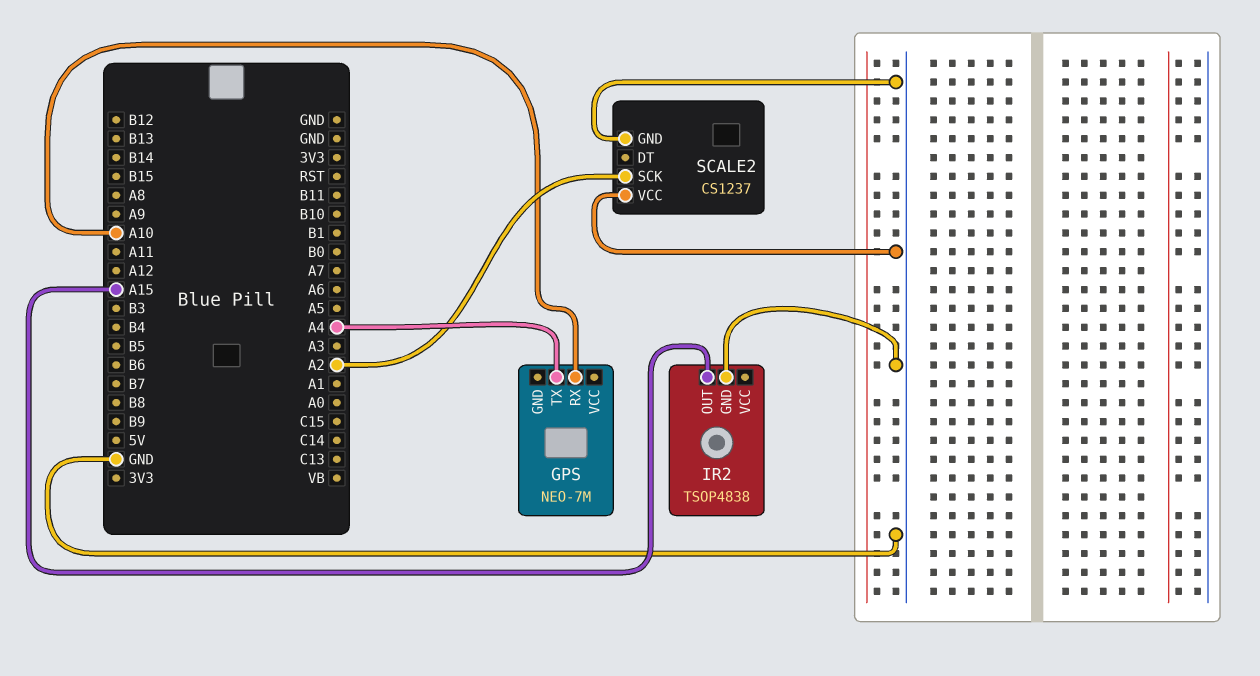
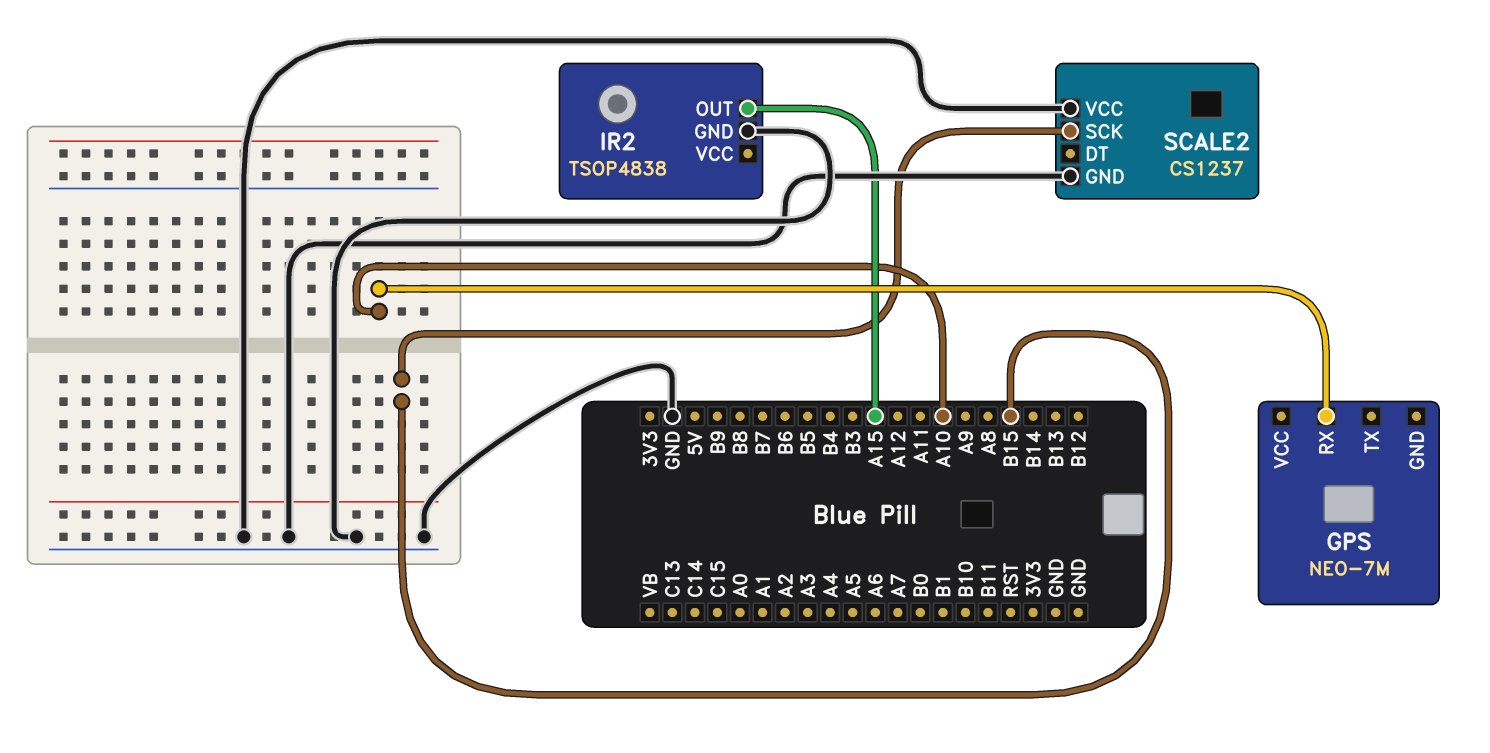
GPS pin TX: A4 -> none
SCALE2 pin SCK: A2 -> B15

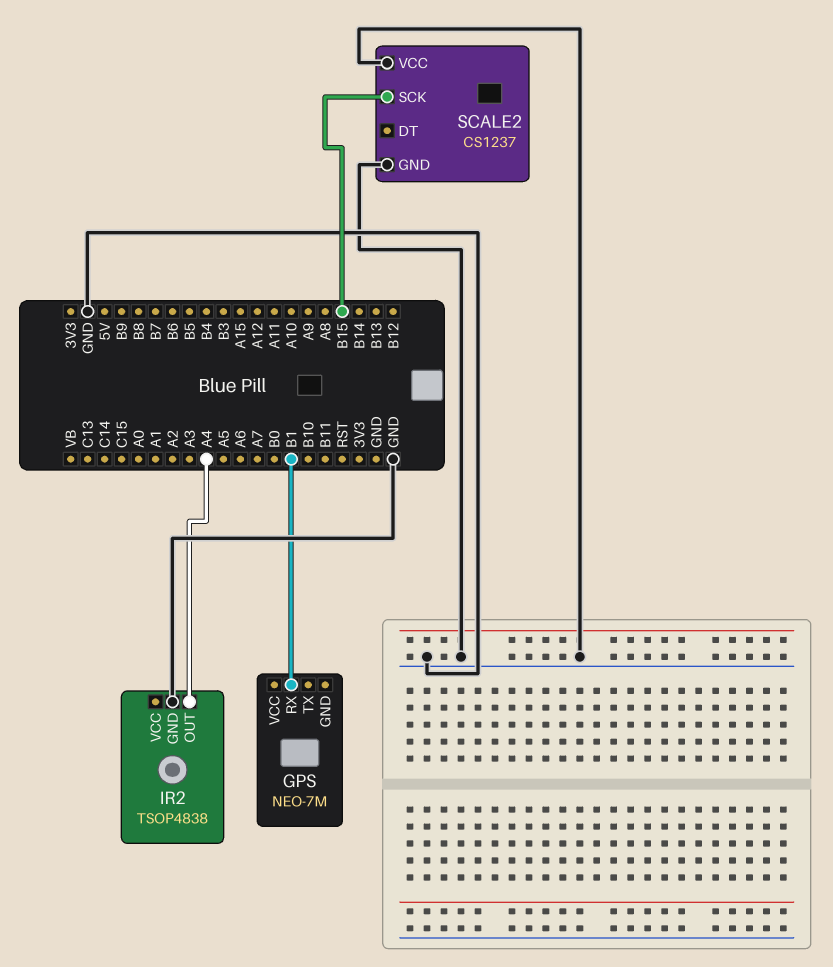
GPS pin RX: A10 -> B1
IR2 pin OUT: A15 -> A4

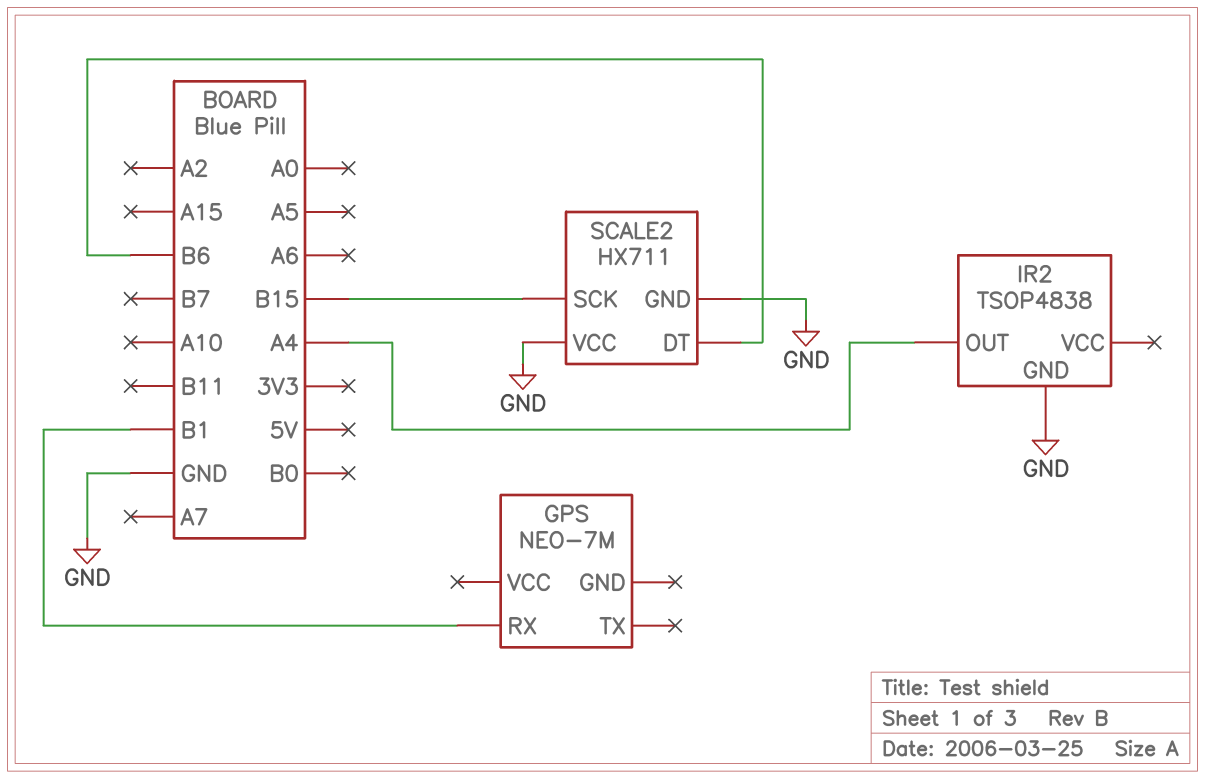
SCALE2: CS1237 -> HX711
SCALE2 pin DT: none -> B6

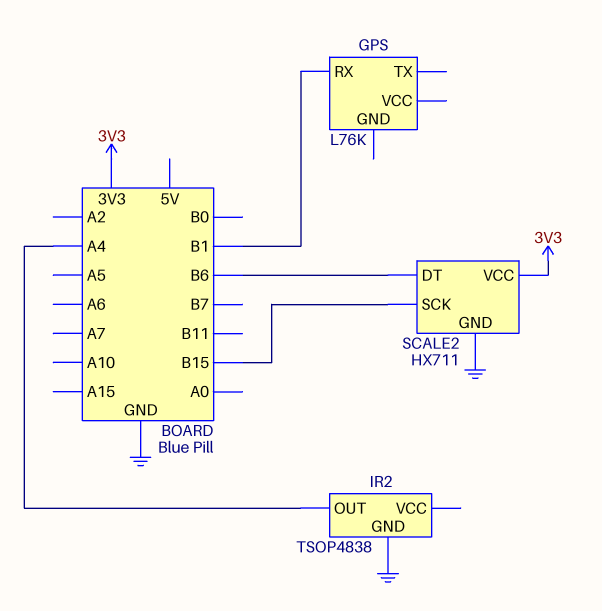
GPS: NEO-7M -> L76K
SCALE2 pin VCC: GND -> 3V3

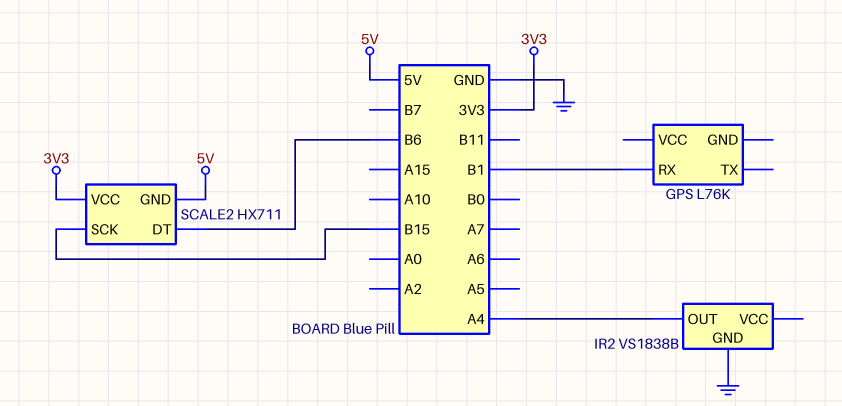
IR2: TSOP4838 -> VS1838B
SCALE2 pin GND: GND -> 5V

